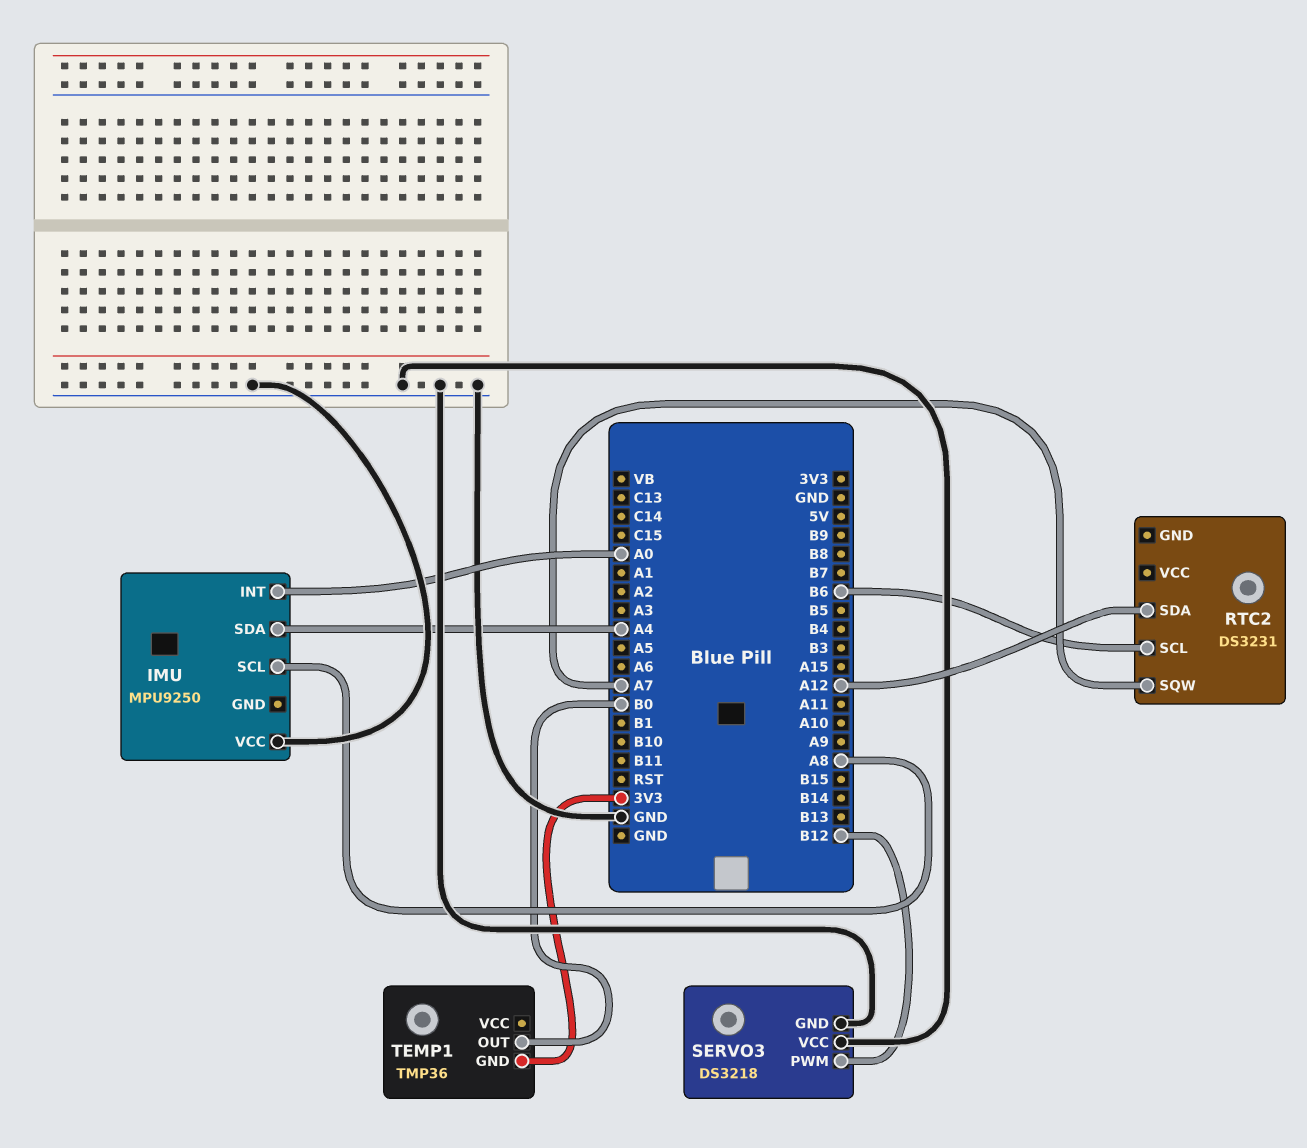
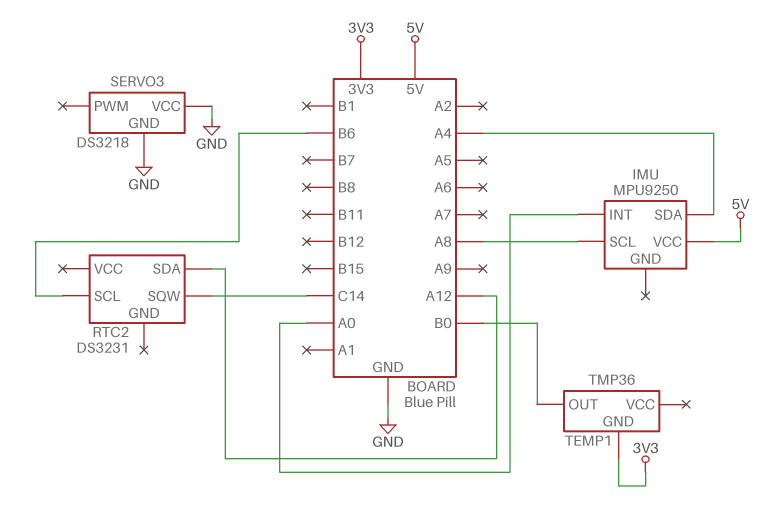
IMU pin VCC: GND -> 5V
RTC2 pin SQW: A7 -> C14
SERVO3 pin PWM: B12 -> none

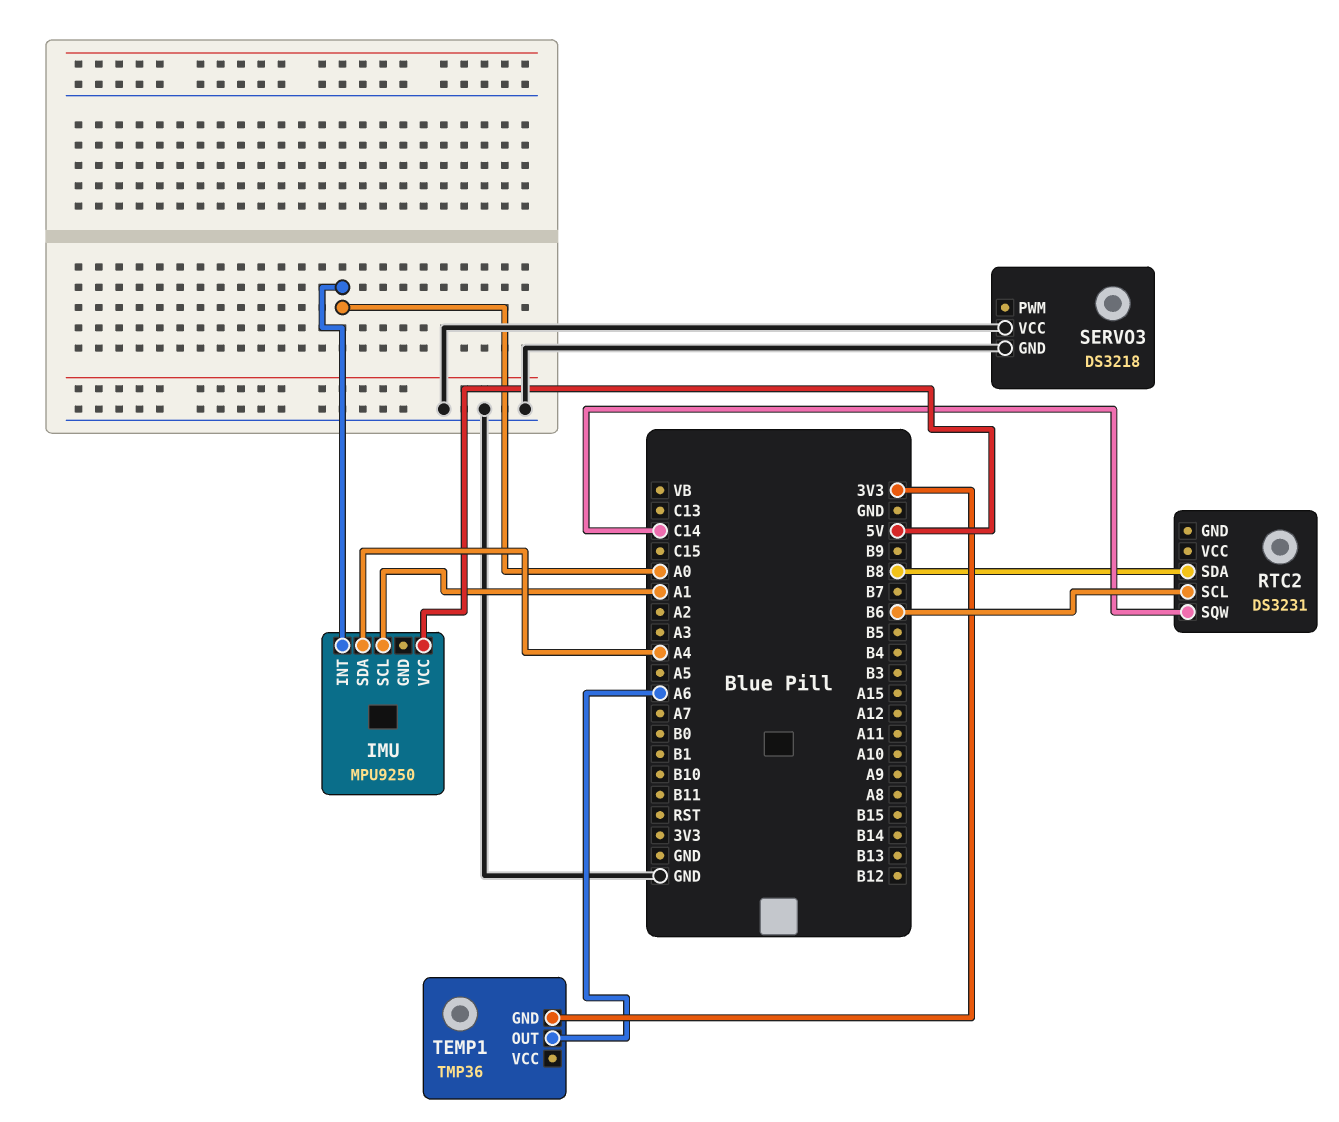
IMU pin SCL: A8 -> A1
RTC2 pin SDA: A12 -> B8
TEMP1 pin OUT: B0 -> A6

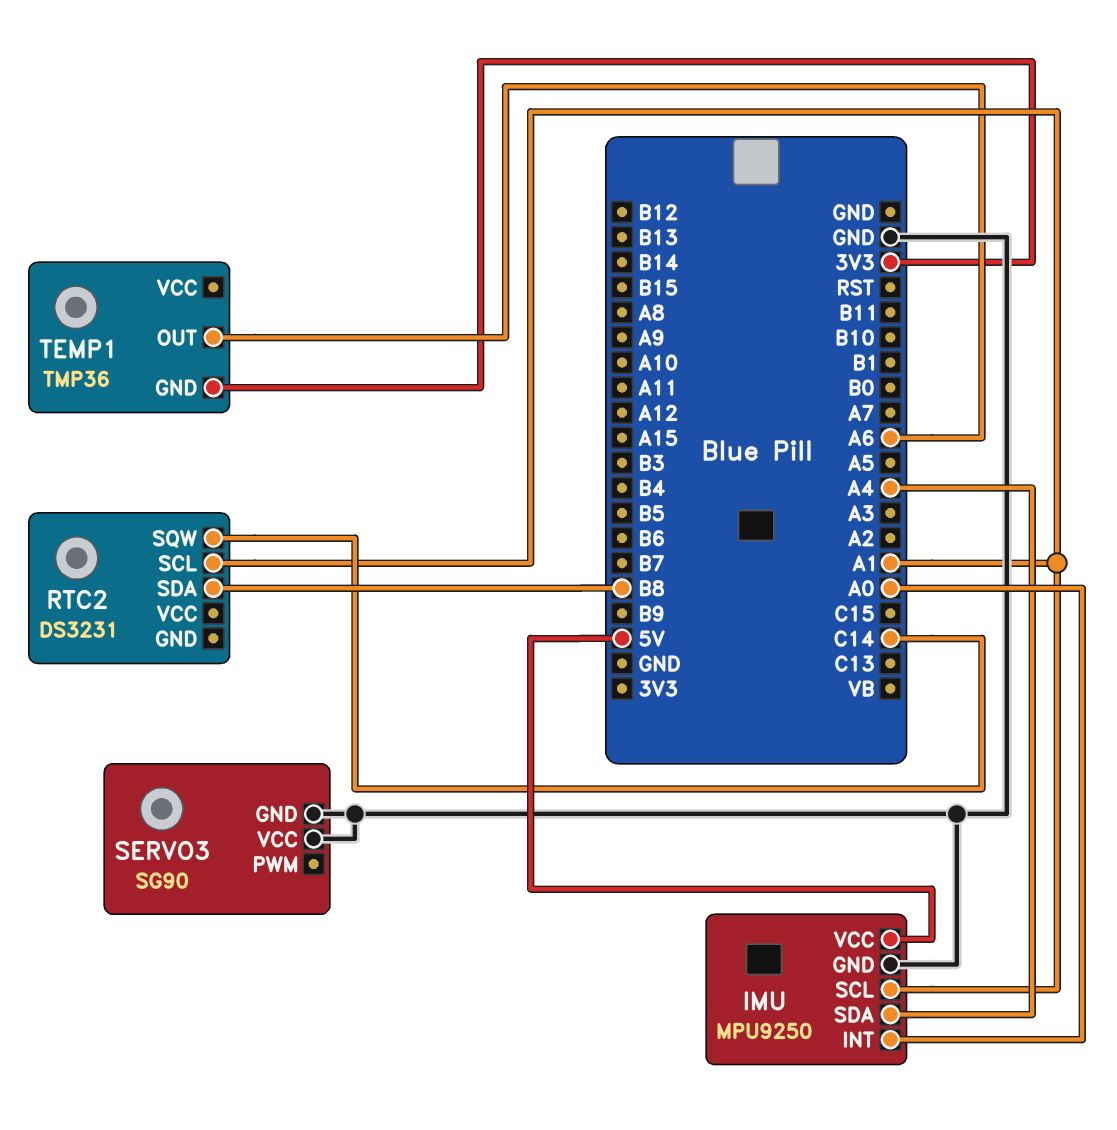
IMU pin GND: none -> GND
RTC2 pin SCL: B6 -> A1
SERVO3: DS3218 -> SG90

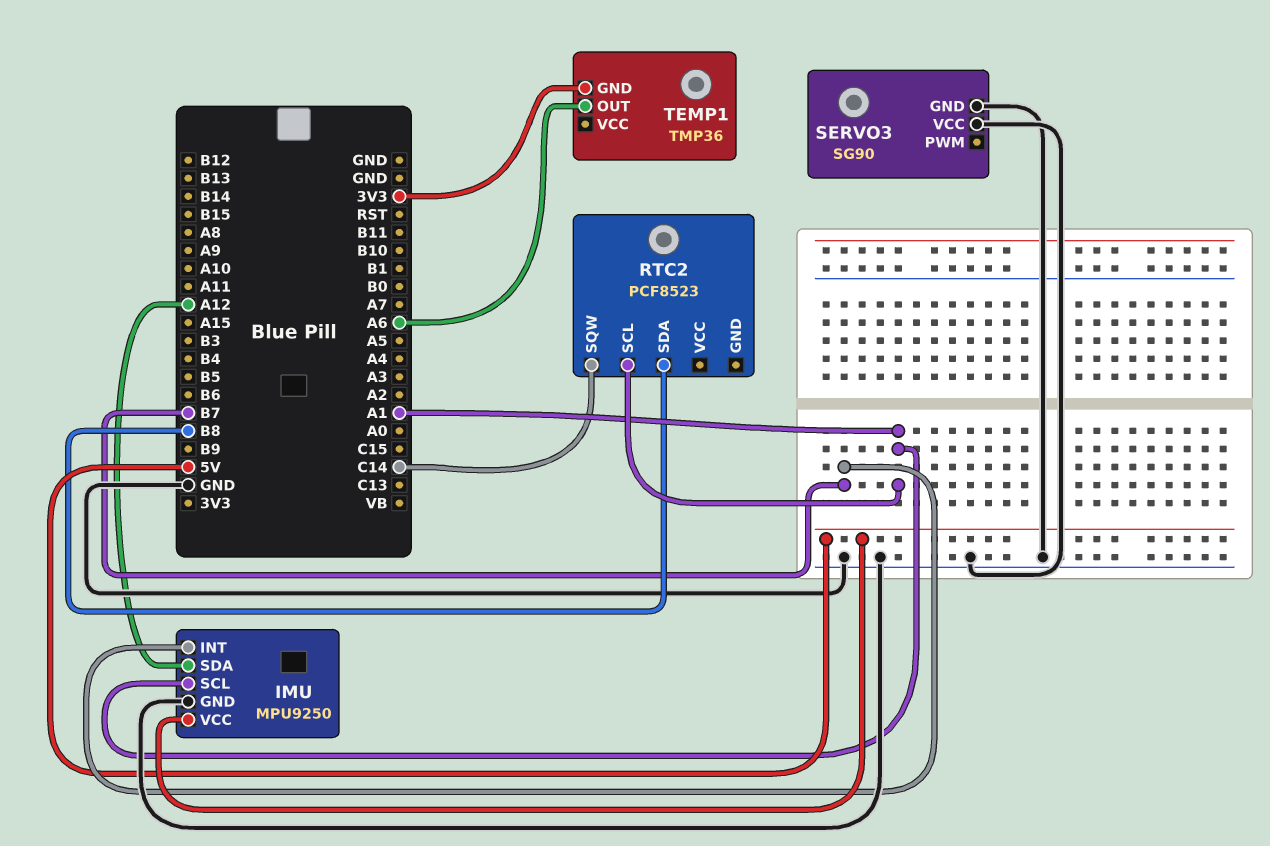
IMU pin INT: A0 -> B7
IMU pin SDA: A4 -> A12
RTC2: DS3231 -> PCF8523

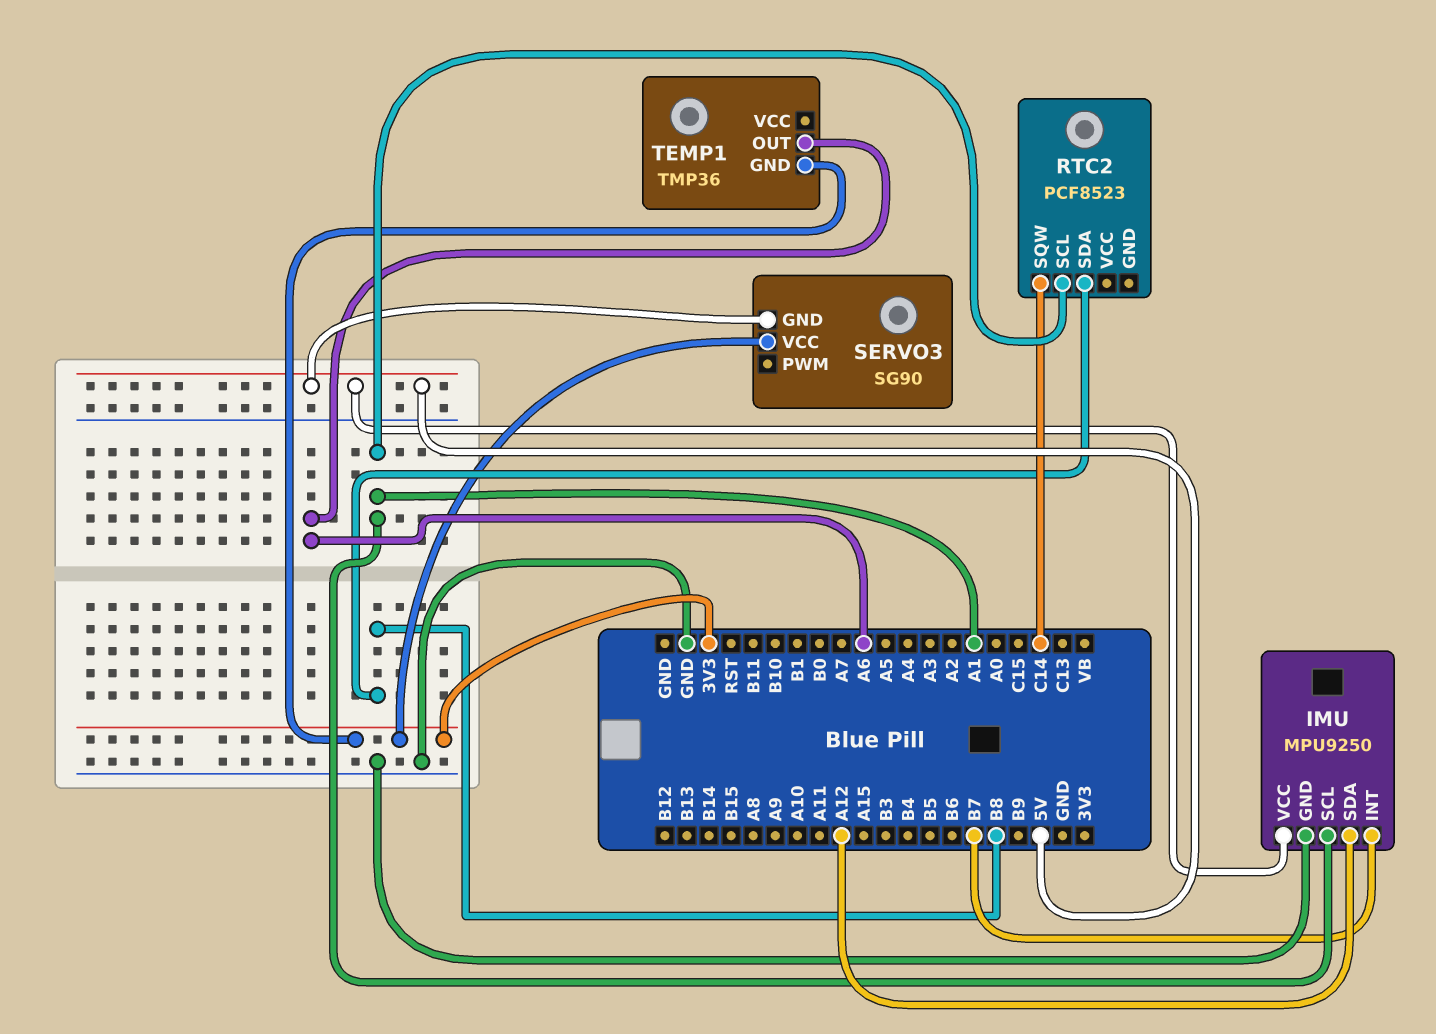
SERVO3 pin GND: GND -> 5V
SERVO3 pin VCC: GND -> 3V3

